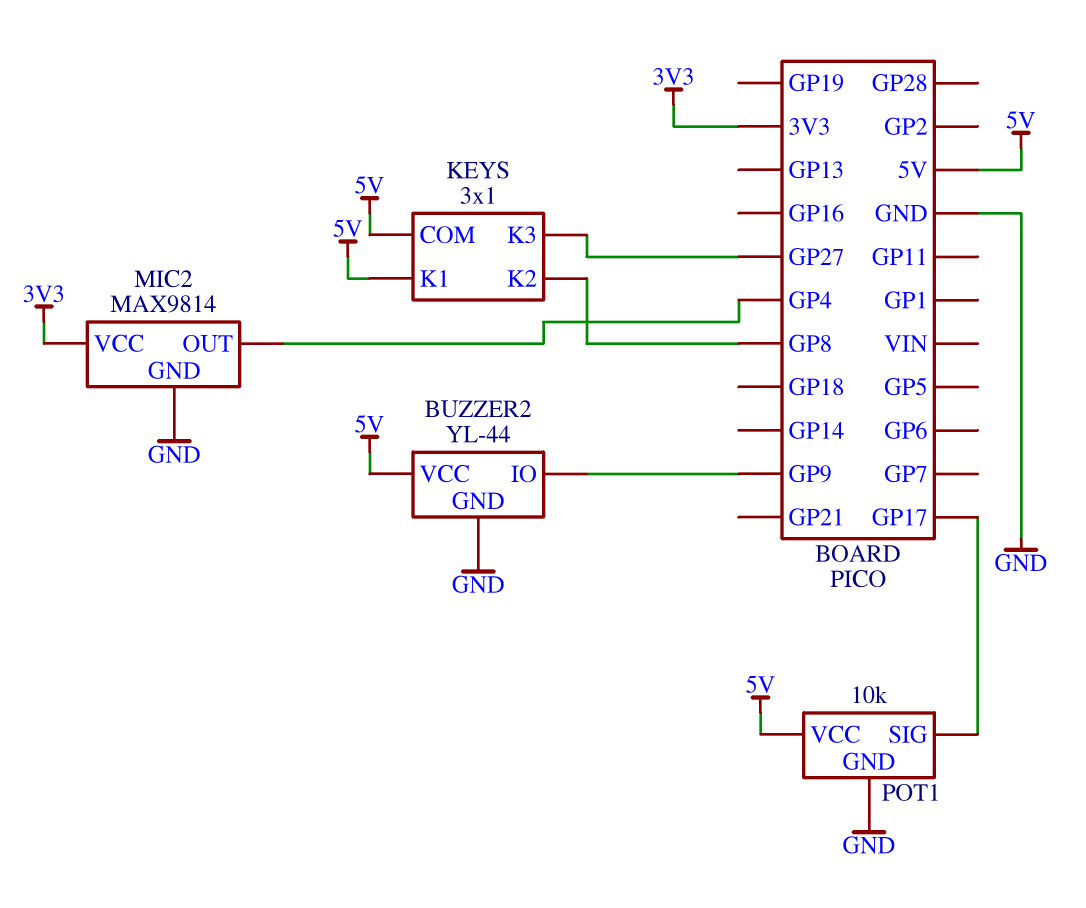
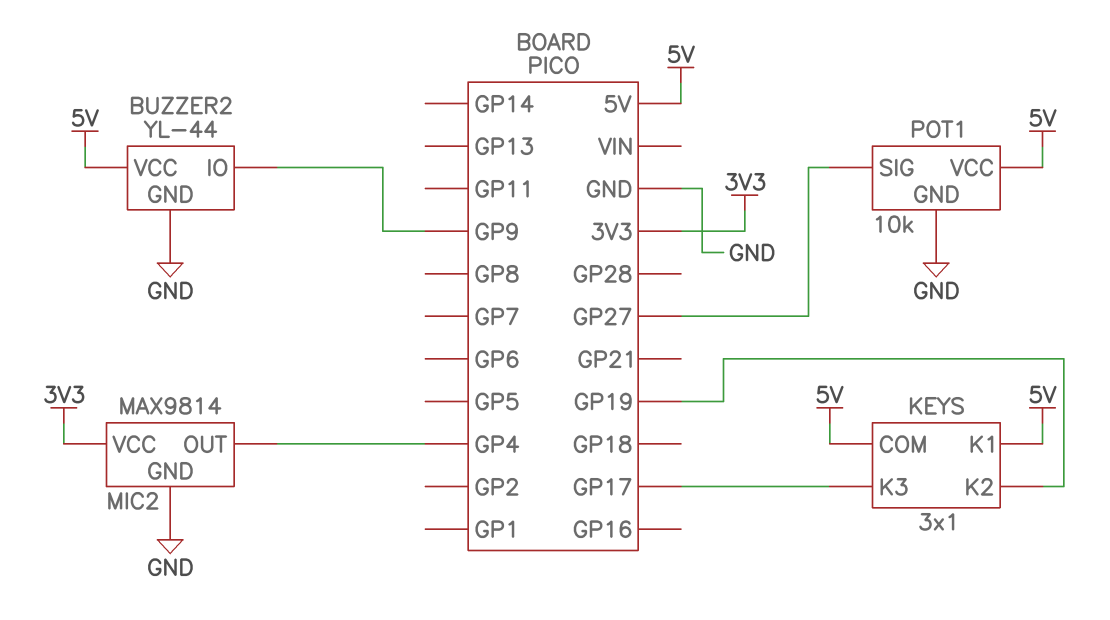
KEYS pin K2: GP8 -> GP19
KEYS pin K3: GP27 -> GP17
POT1 pin SIG: GP17 -> GP27

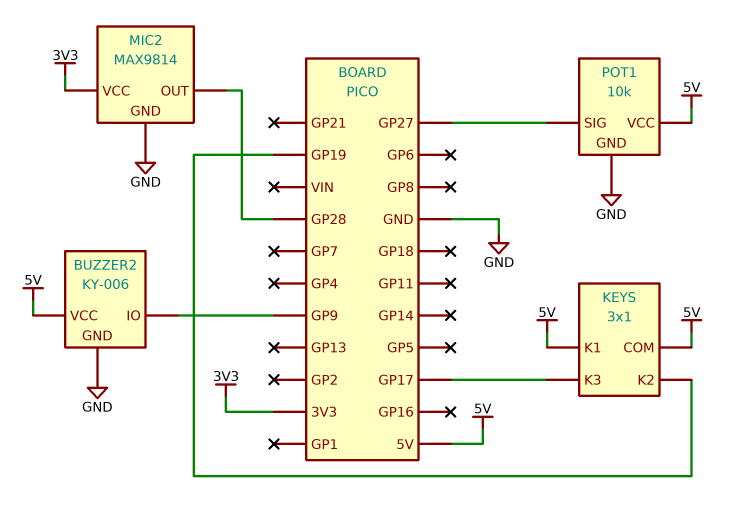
BUZZER2: YL-44 -> KY-006
MIC2 pin OUT: GP4 -> GP28

